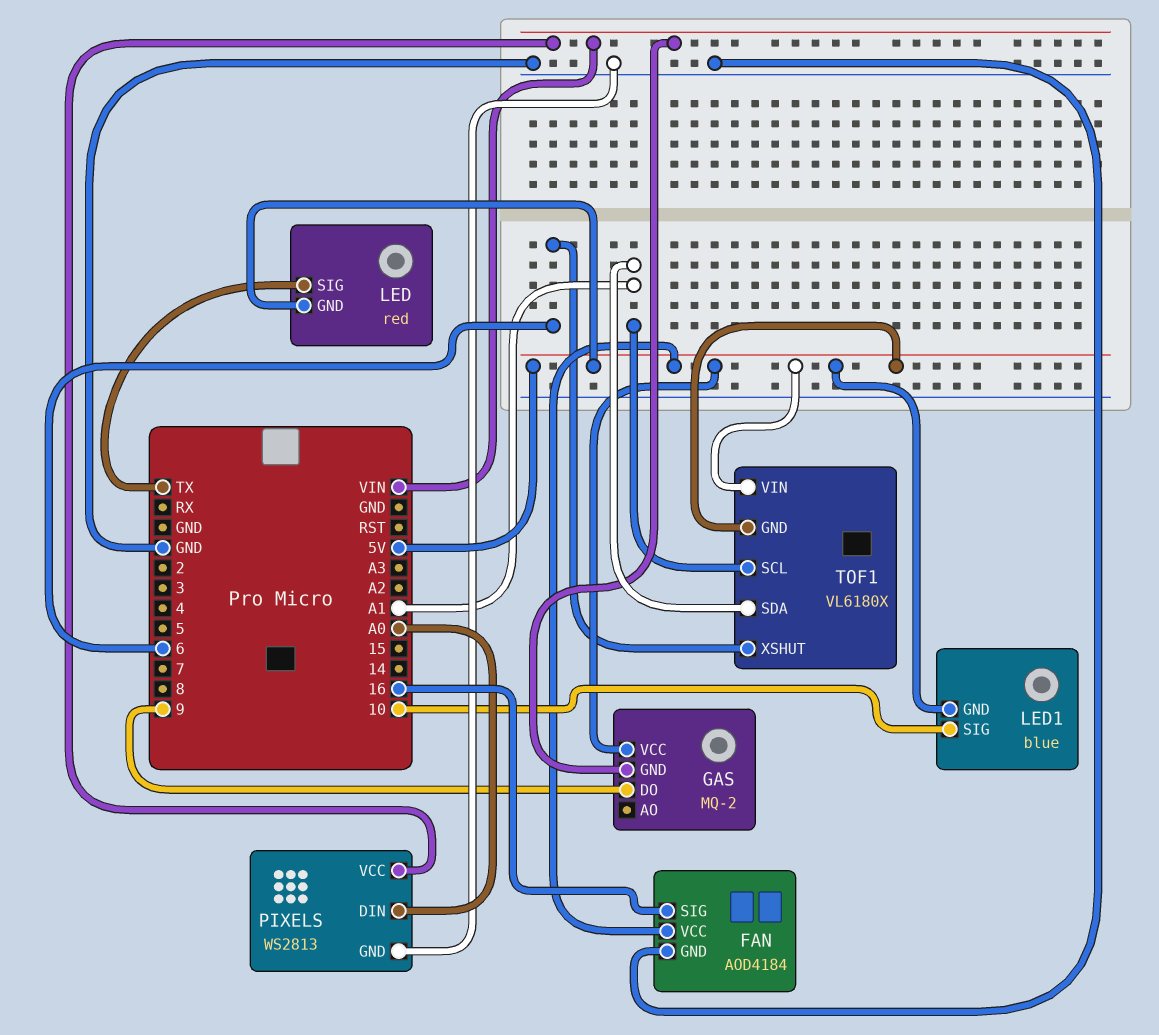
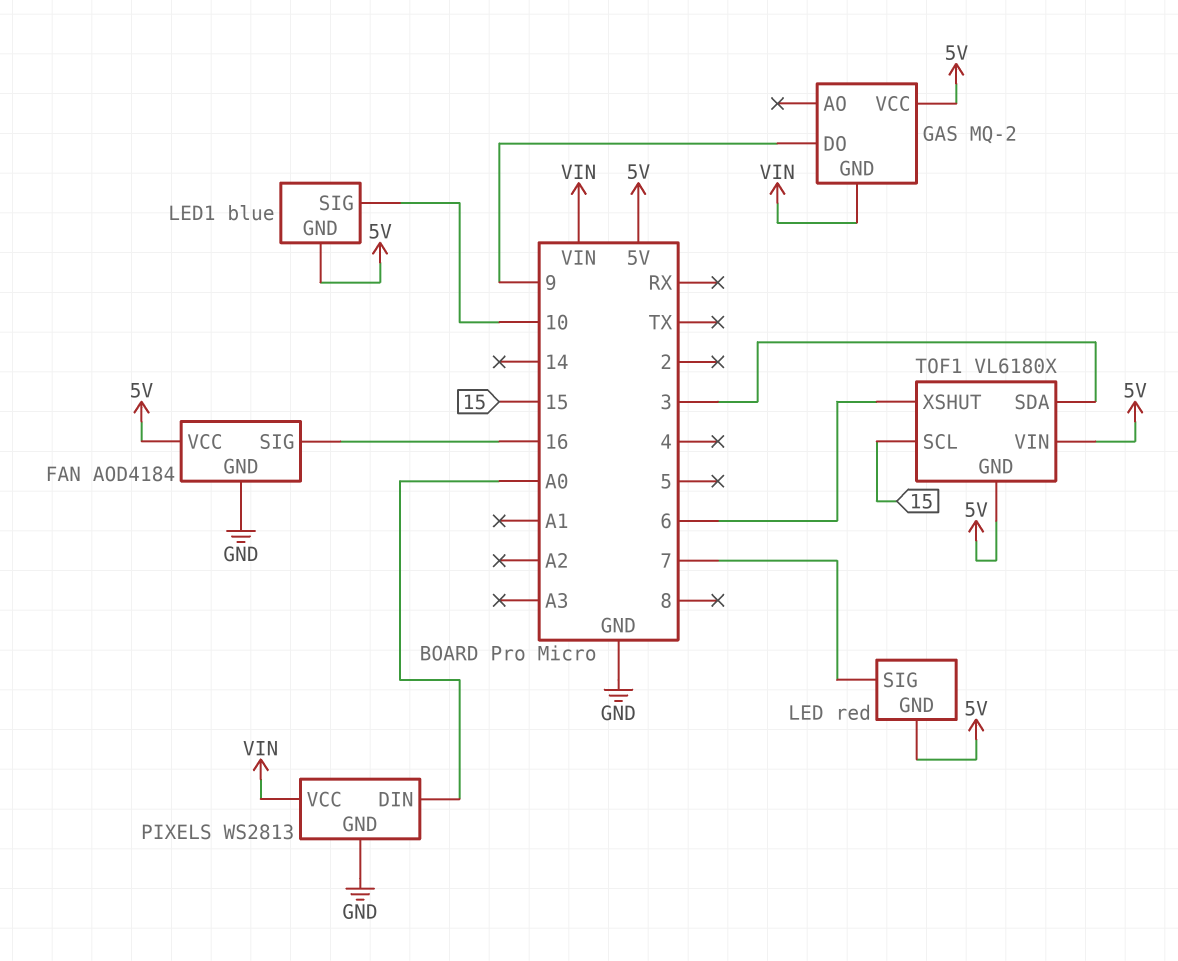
LED pin SIG: TX -> 7
TOF1 pin SCL: A1 -> 15
TOF1 pin SDA: A1 -> 3

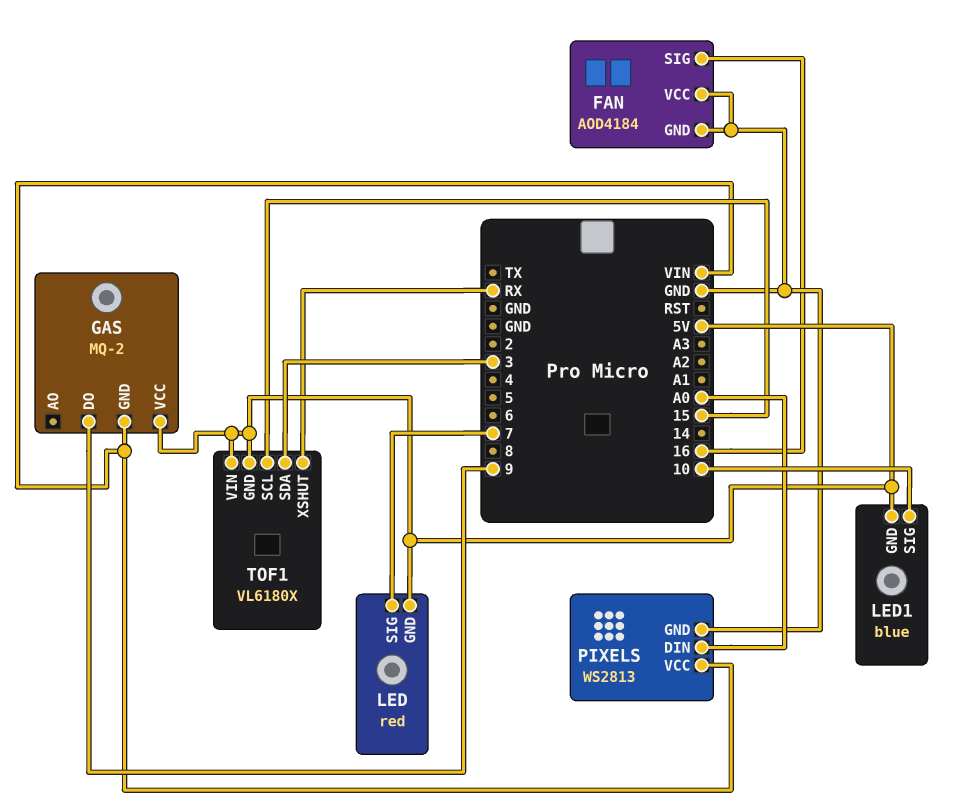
FAN pin VCC: 5V -> GND
TOF1 pin XSHUT: 6 -> RX

